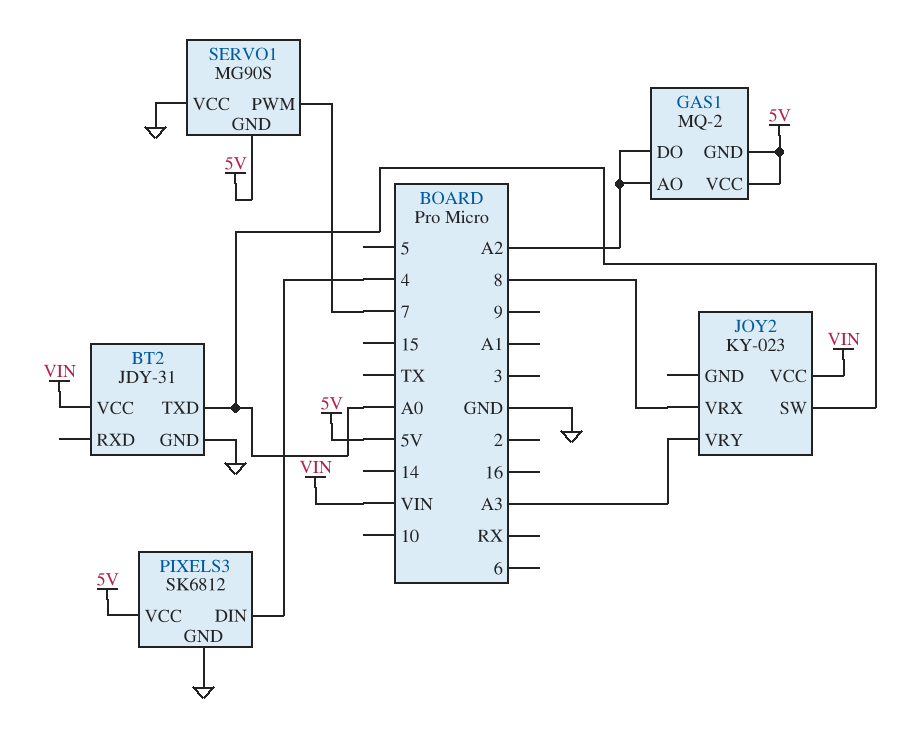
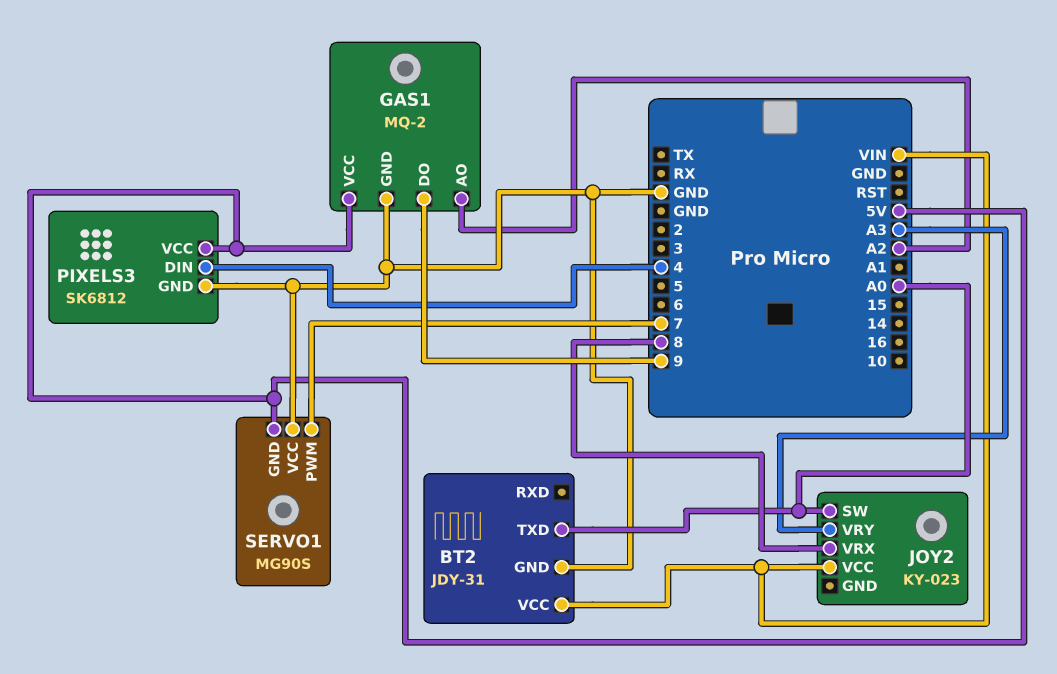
GAS1 pin DO: A2 -> 9
GAS1 pin GND: 5V -> GND

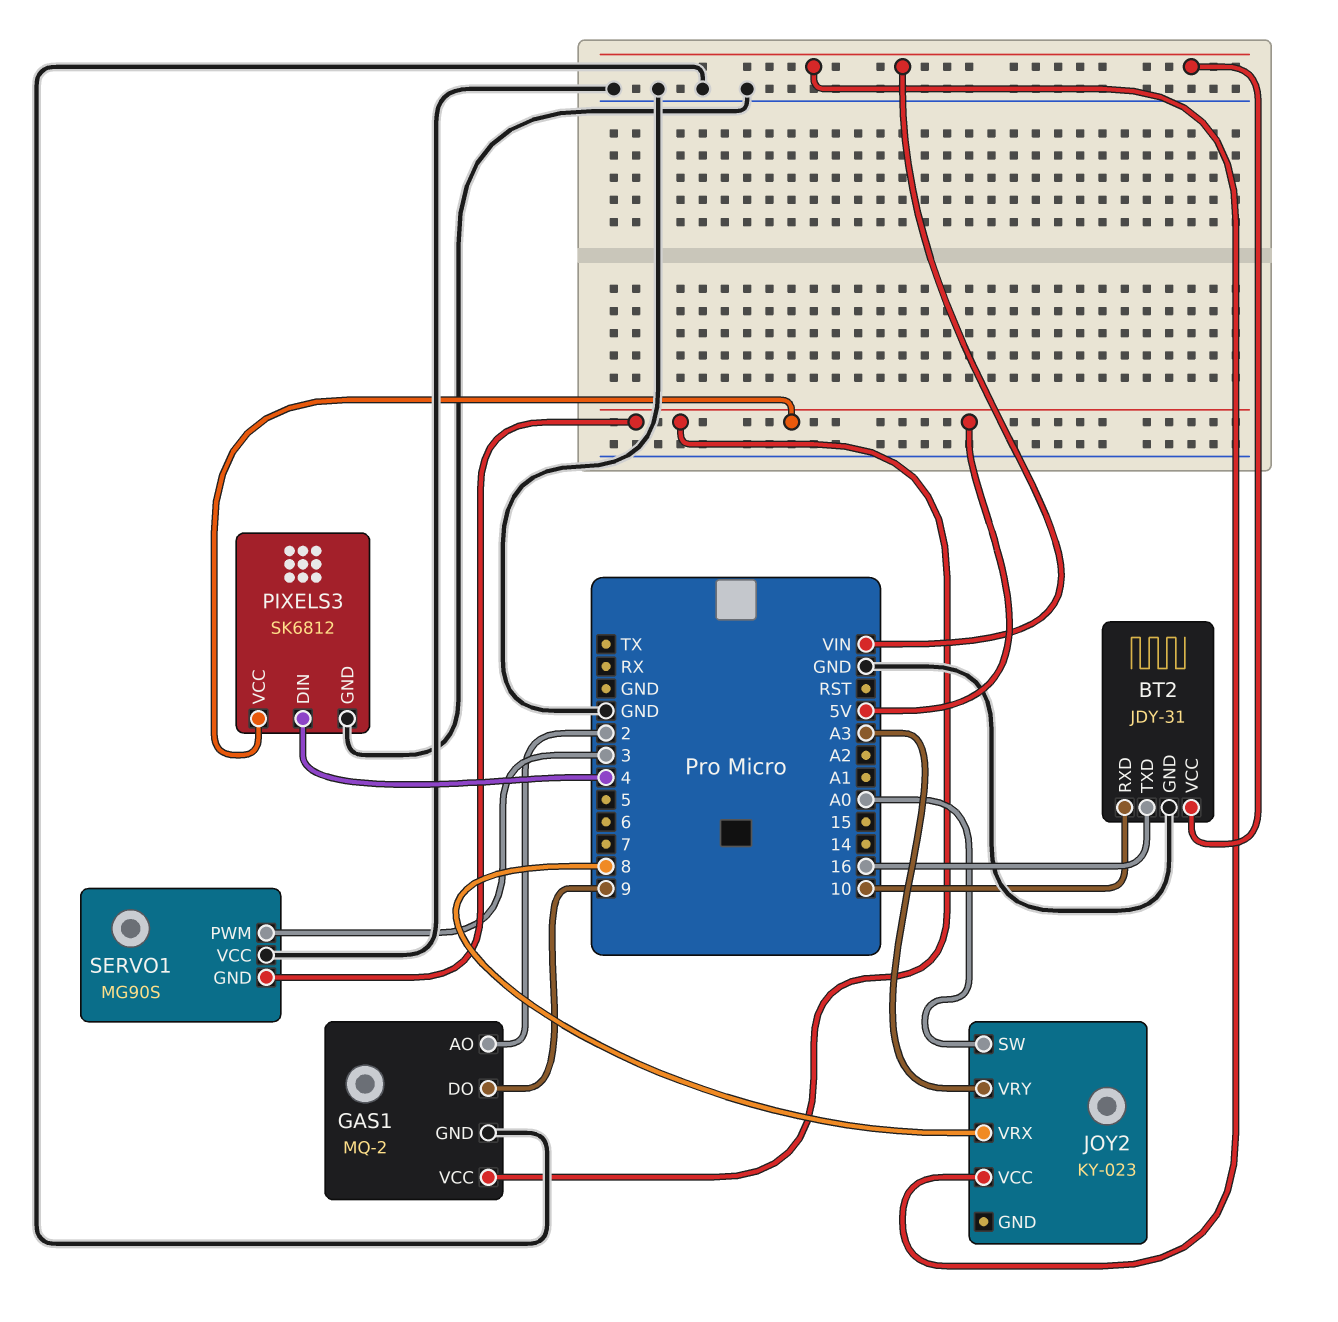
BT2 pin RXD: none -> 10
BT2 pin TXD: A0 -> 16
GAS1 pin AO: A2 -> 2
SERVO1 pin PWM: 7 -> 3

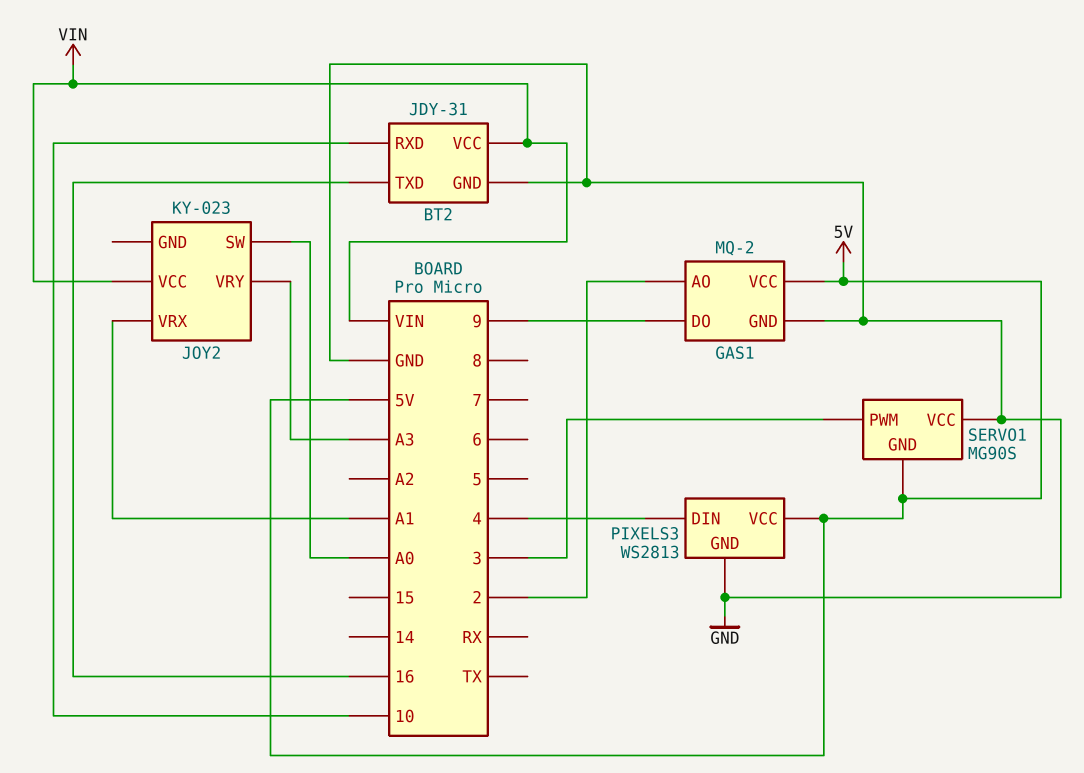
JOY2 pin VRX: 8 -> A1
PIXELS3: SK6812 -> WS2813

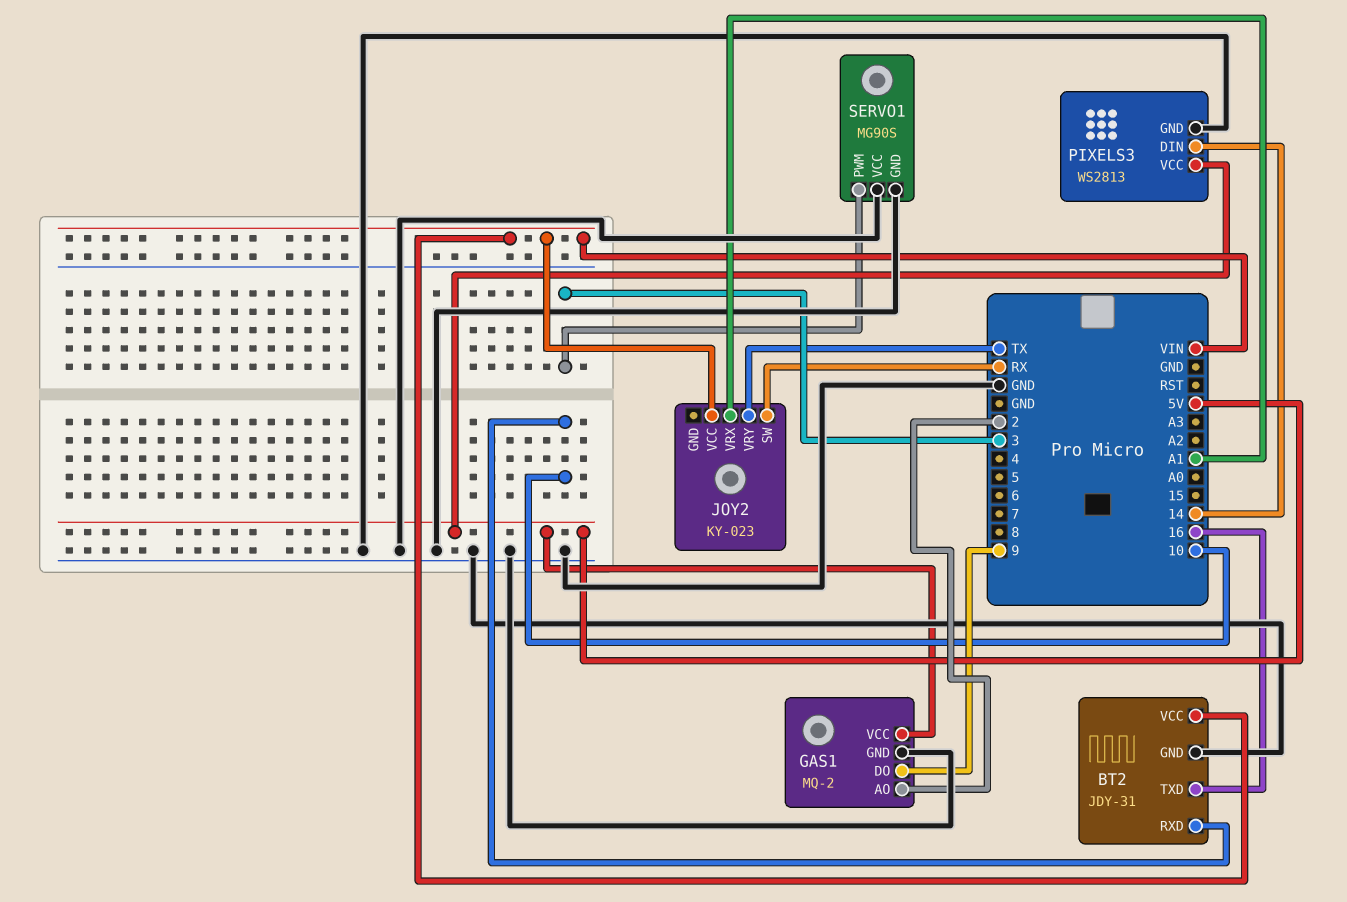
JOY2 pin SW: A0 -> RX
JOY2 pin VRY: A3 -> TX
PIXELS3 pin DIN: 4 -> 14
SERVO1 pin GND: 5V -> GND

